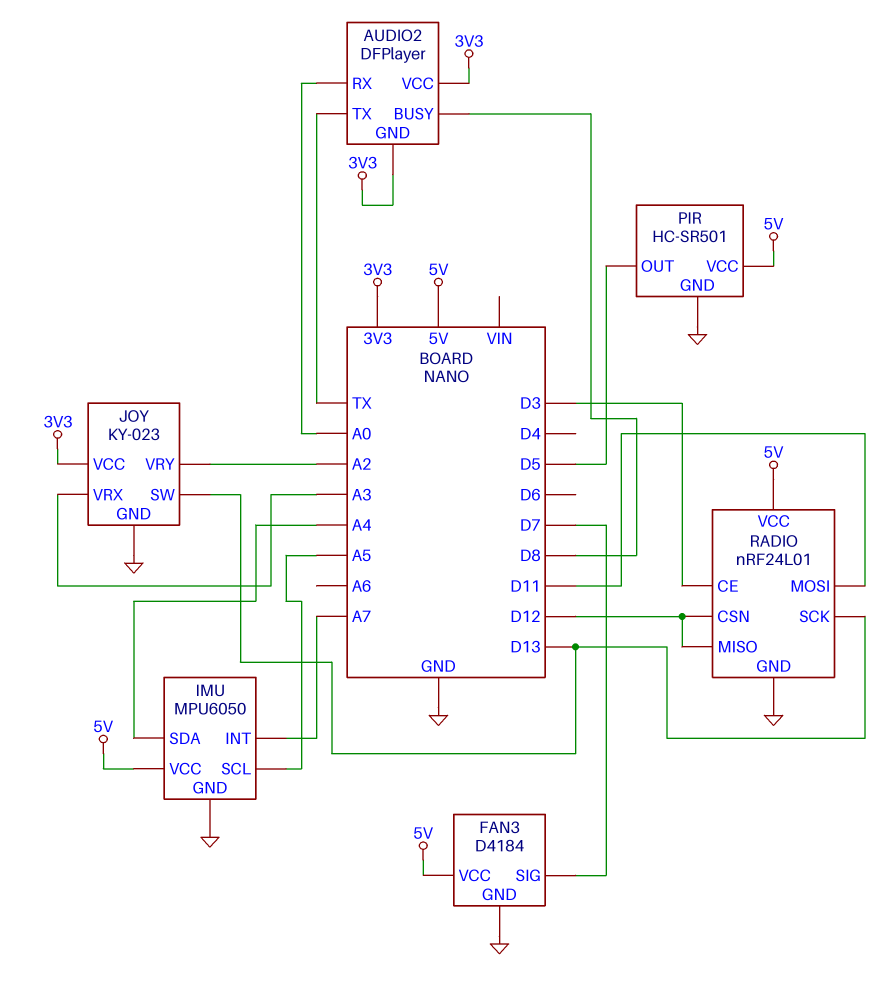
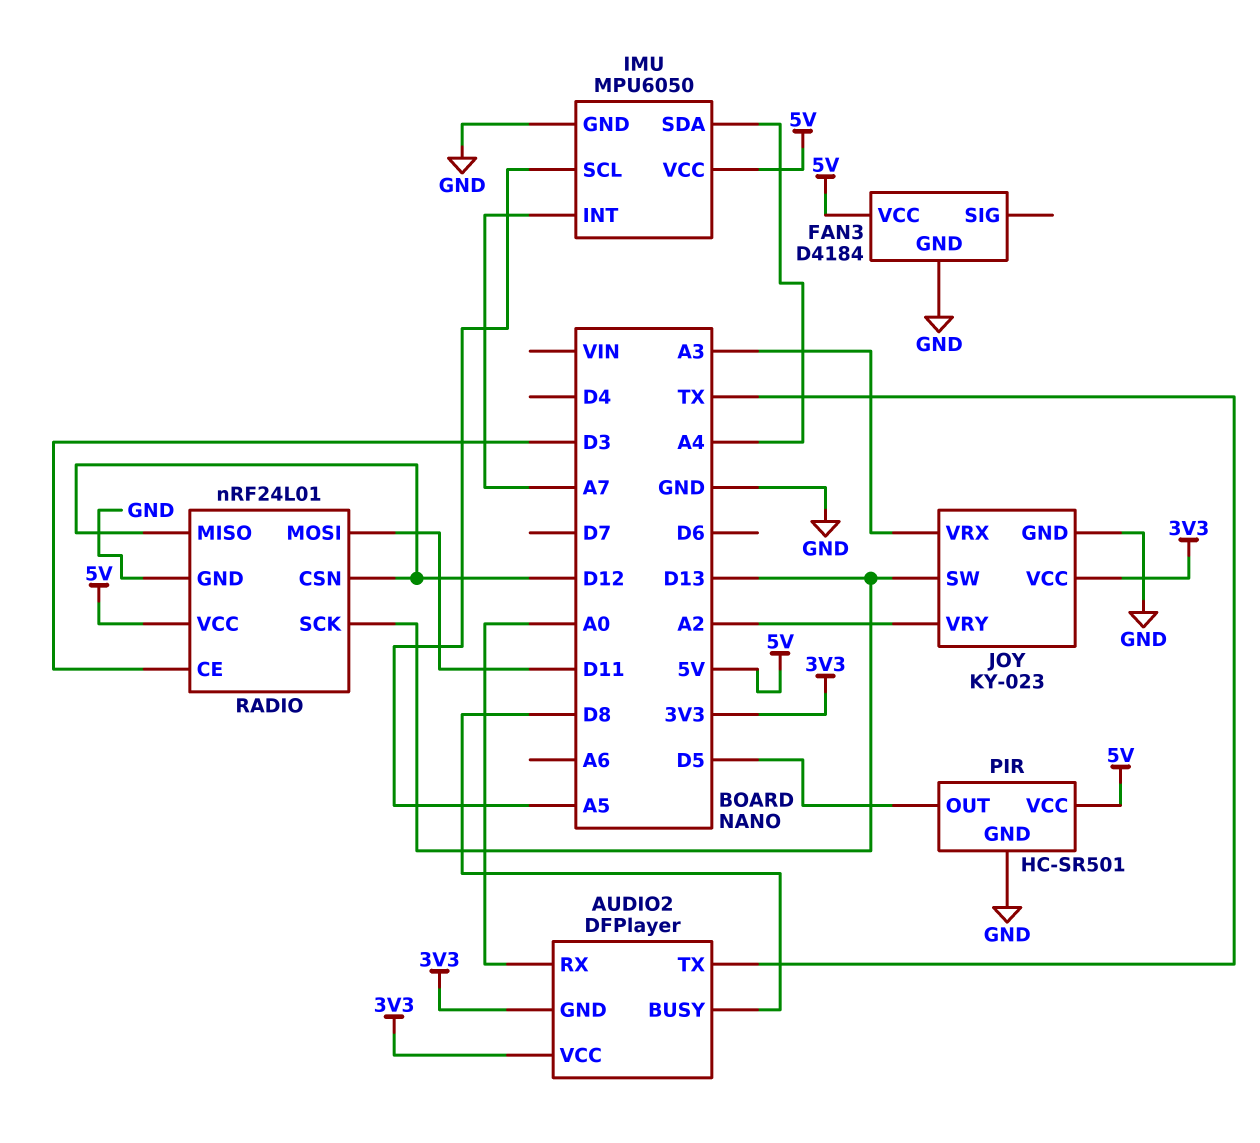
FAN3 pin SIG: D7 -> none

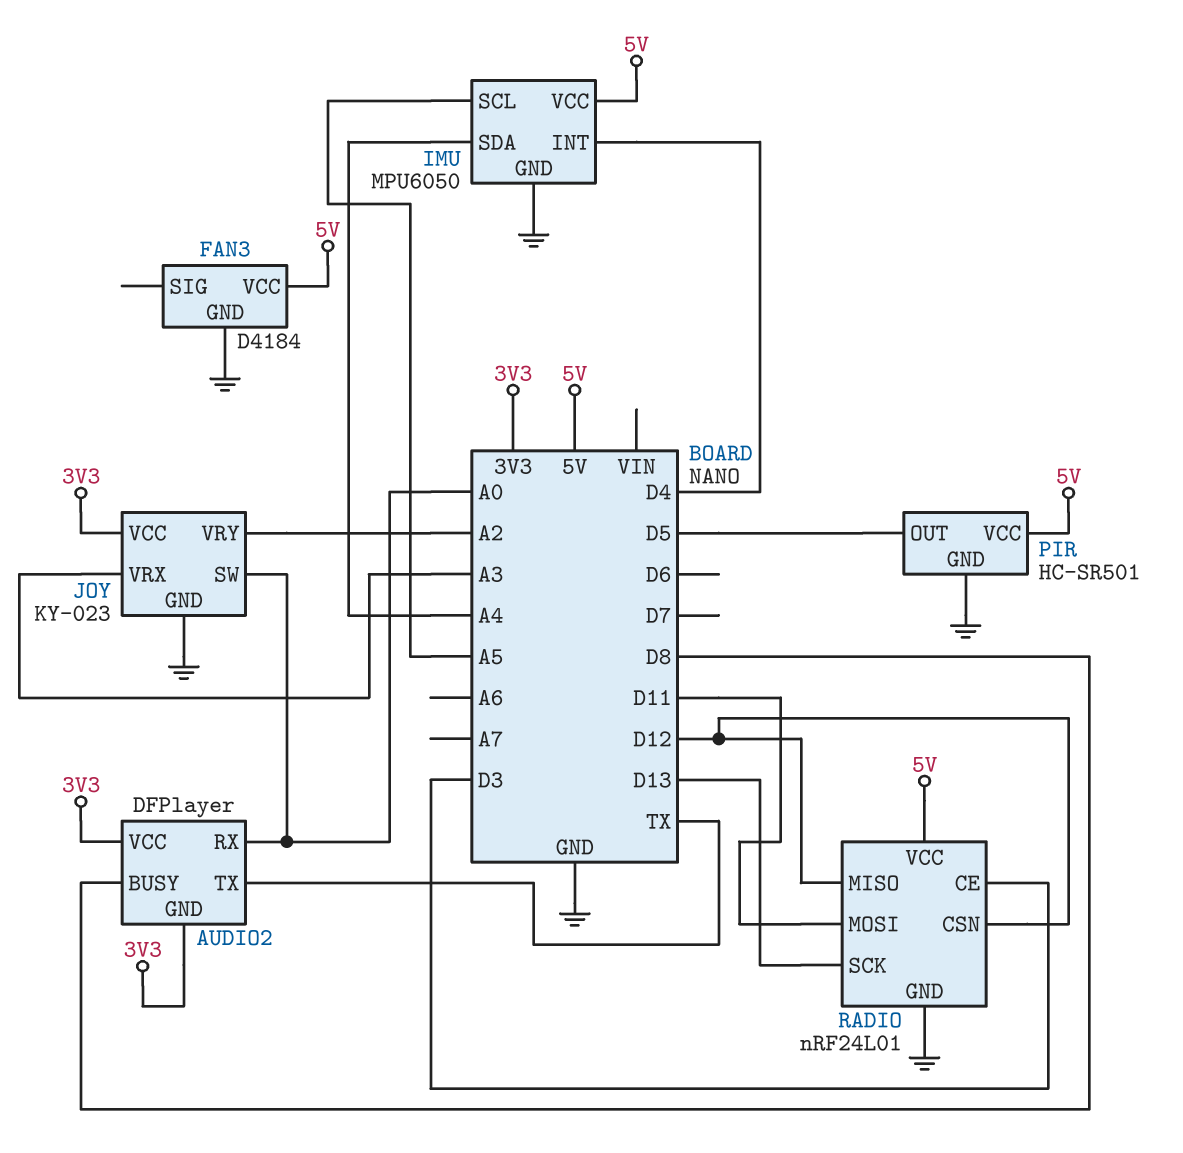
IMU pin INT: A7 -> D4
JOY pin SW: D13 -> A0

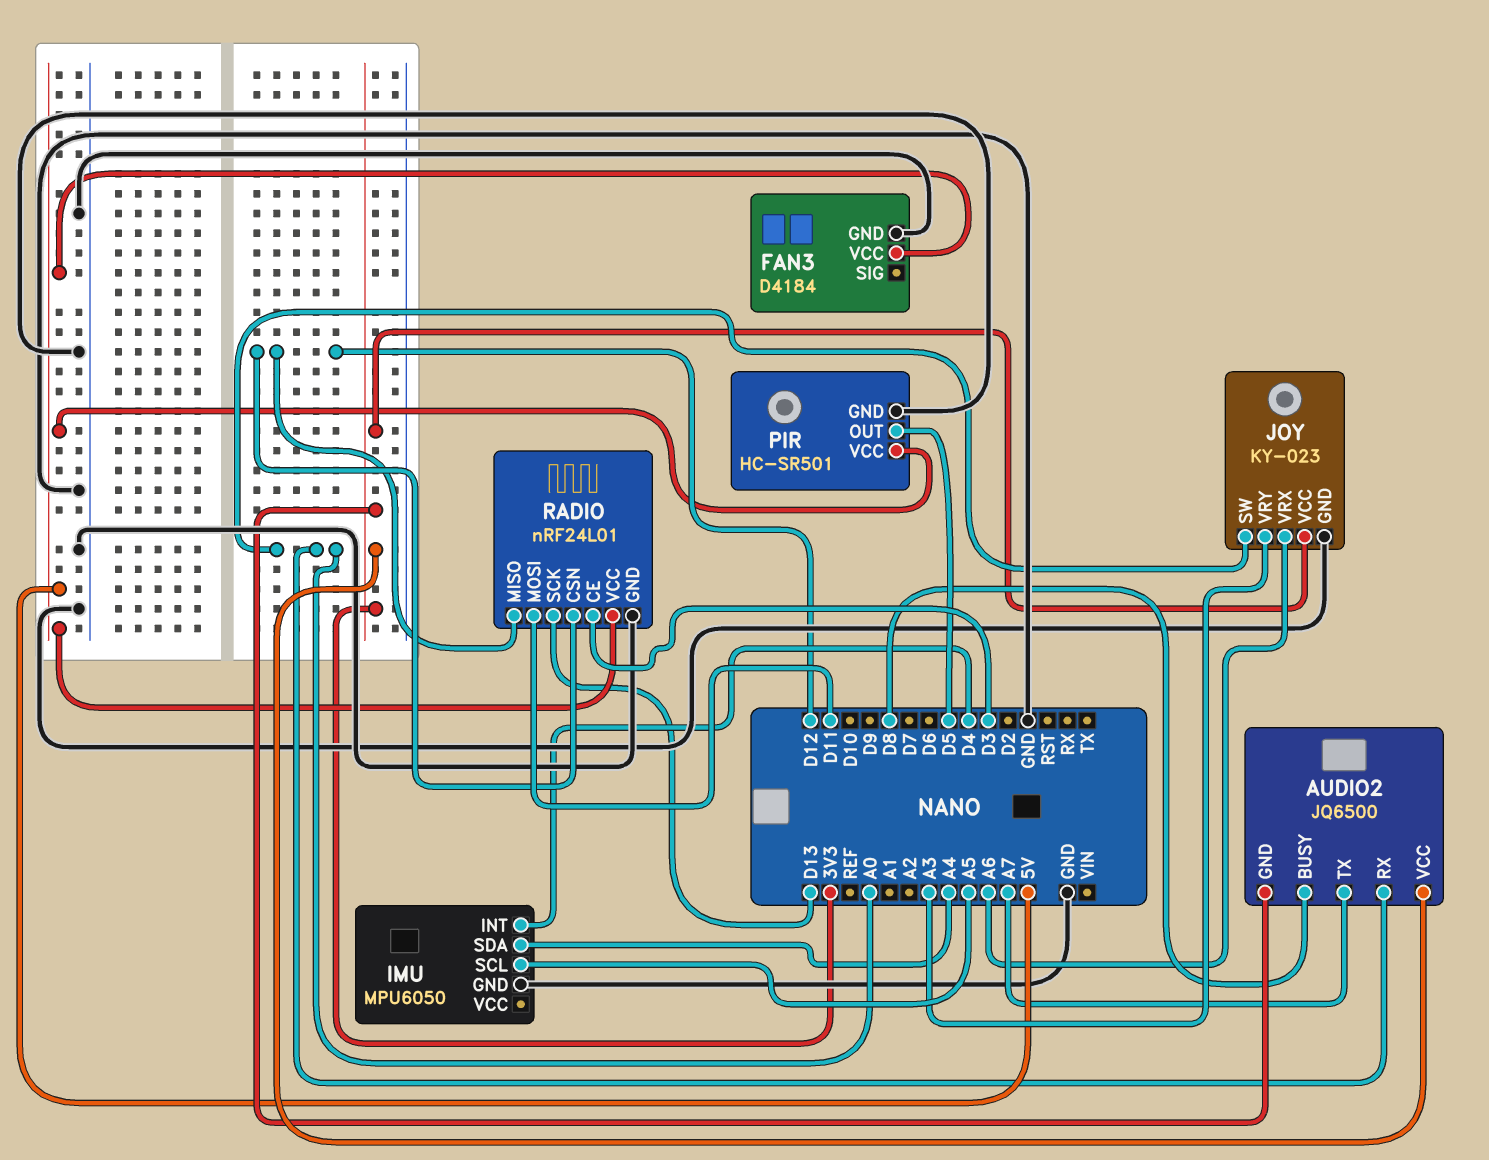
AUDIO2: DFPlayer -> JQ6500
AUDIO2 pin TX: TX -> A7
IMU pin VCC: 5V -> none
JOY pin VRX: A3 -> A6
JOY pin VRY: A2 -> A3

